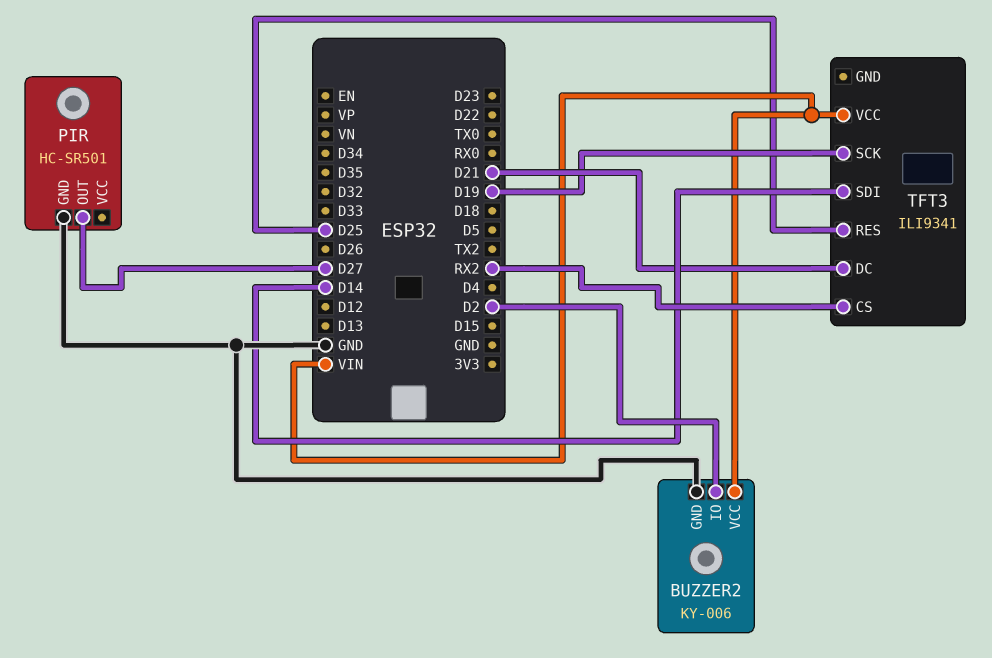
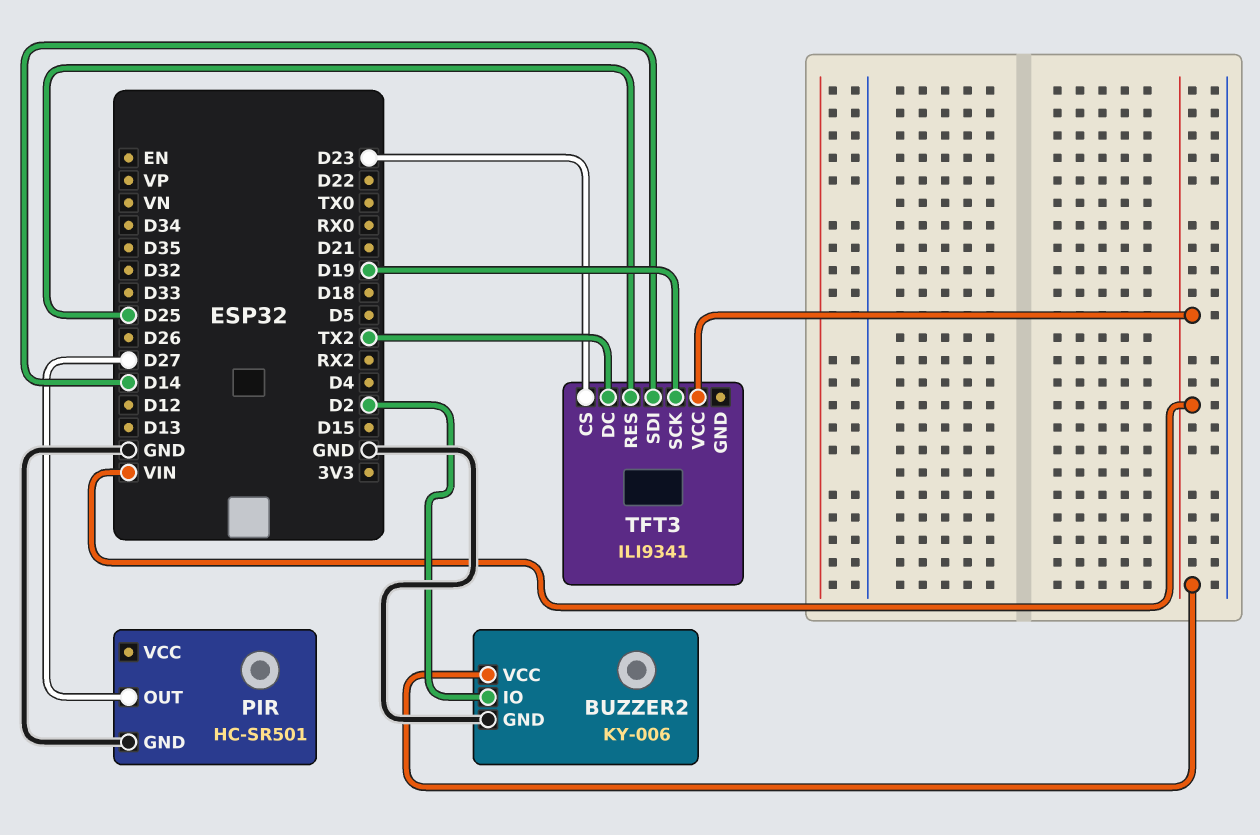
TFT3 pin CS: RX2 -> D23
TFT3 pin DC: D21 -> TX2

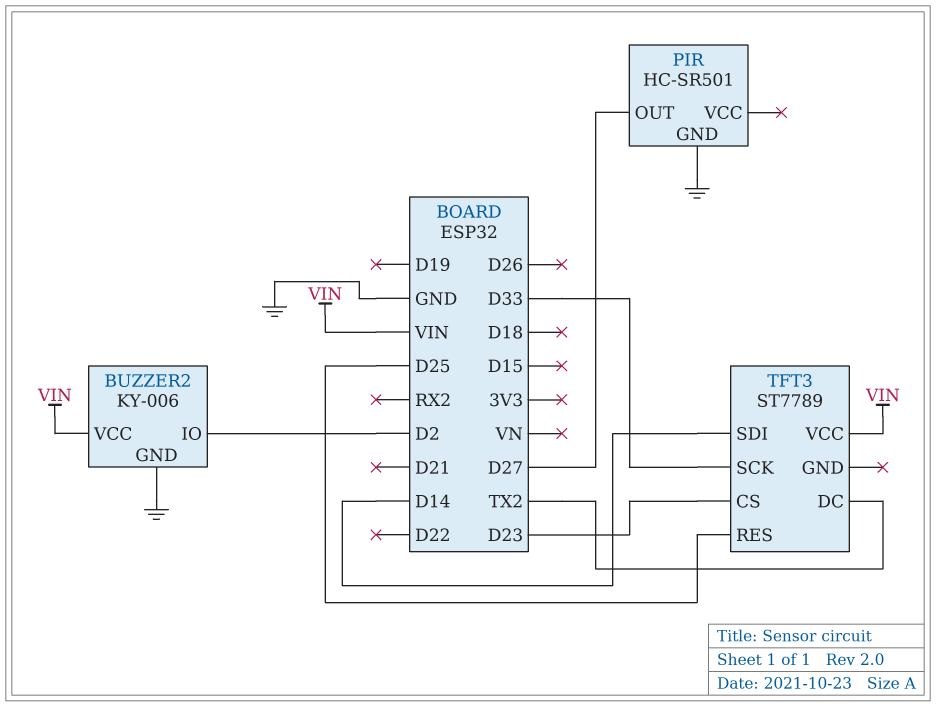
TFT3: ILI9341 -> ST7789
TFT3 pin SCK: D19 -> D33

